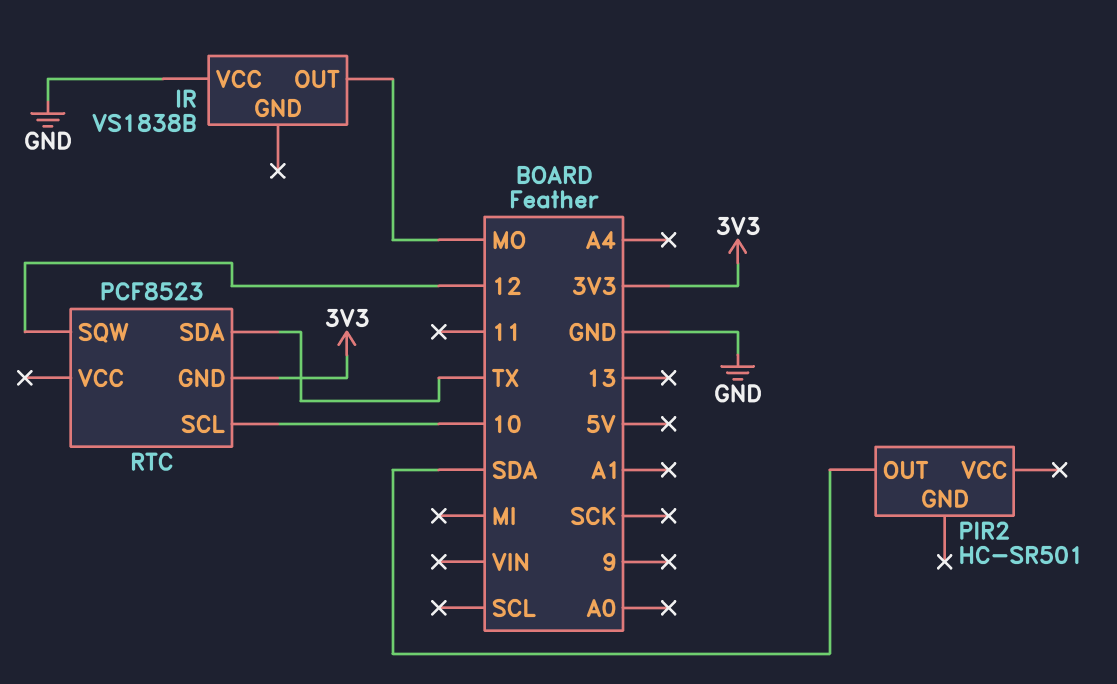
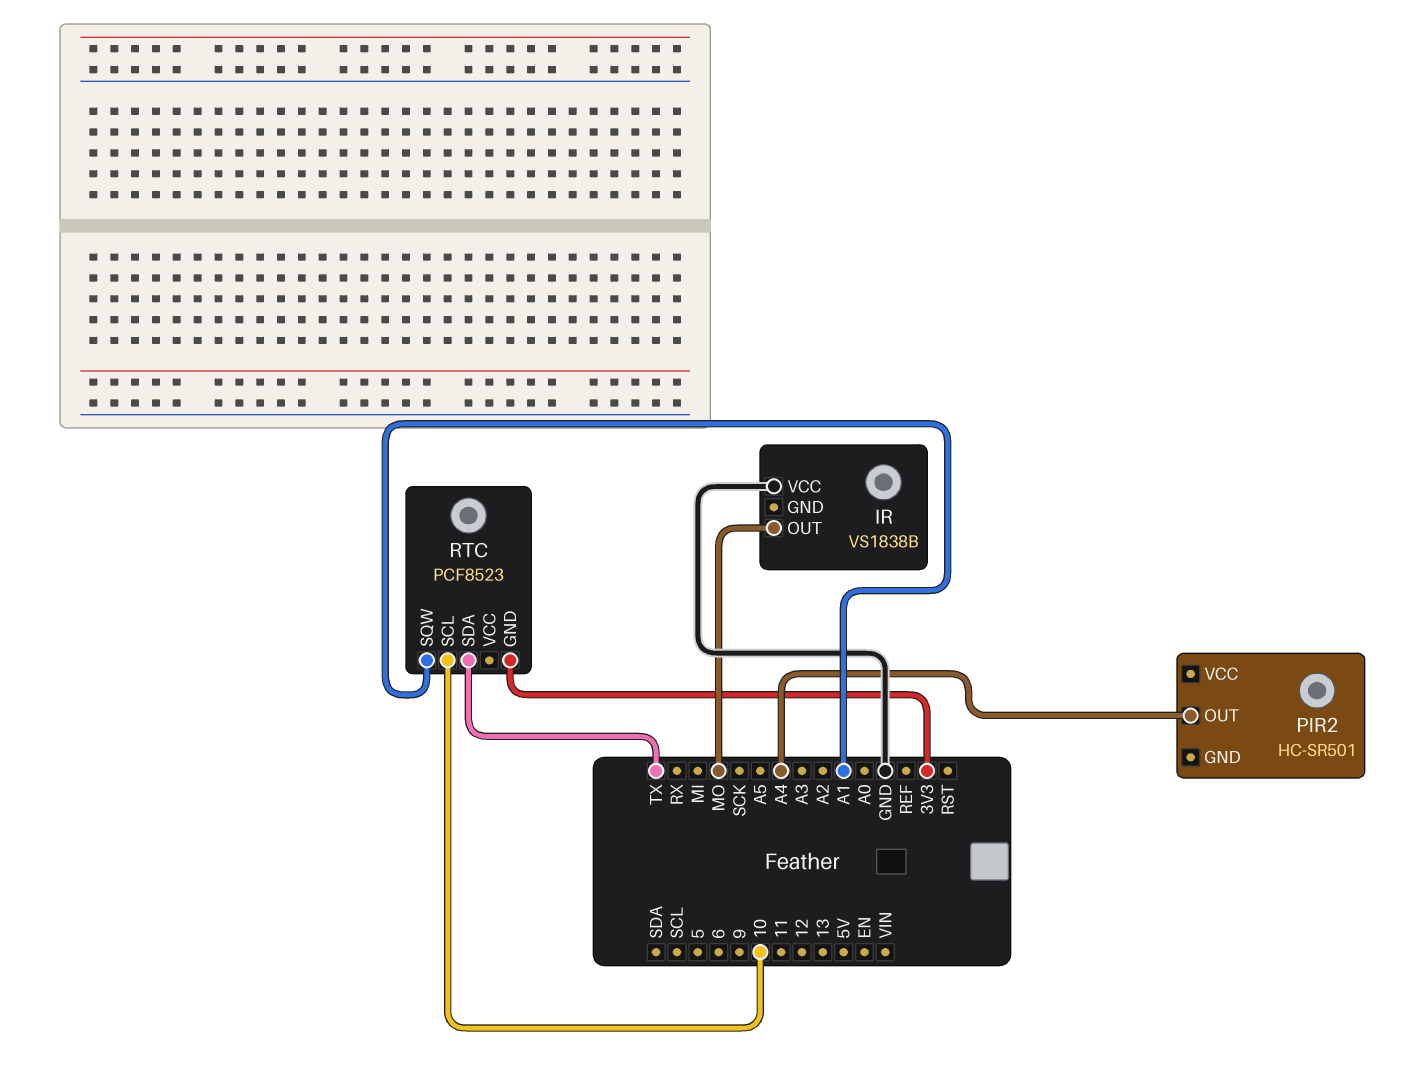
PIR2 pin OUT: SDA -> A4
RTC pin SQW: 12 -> A1

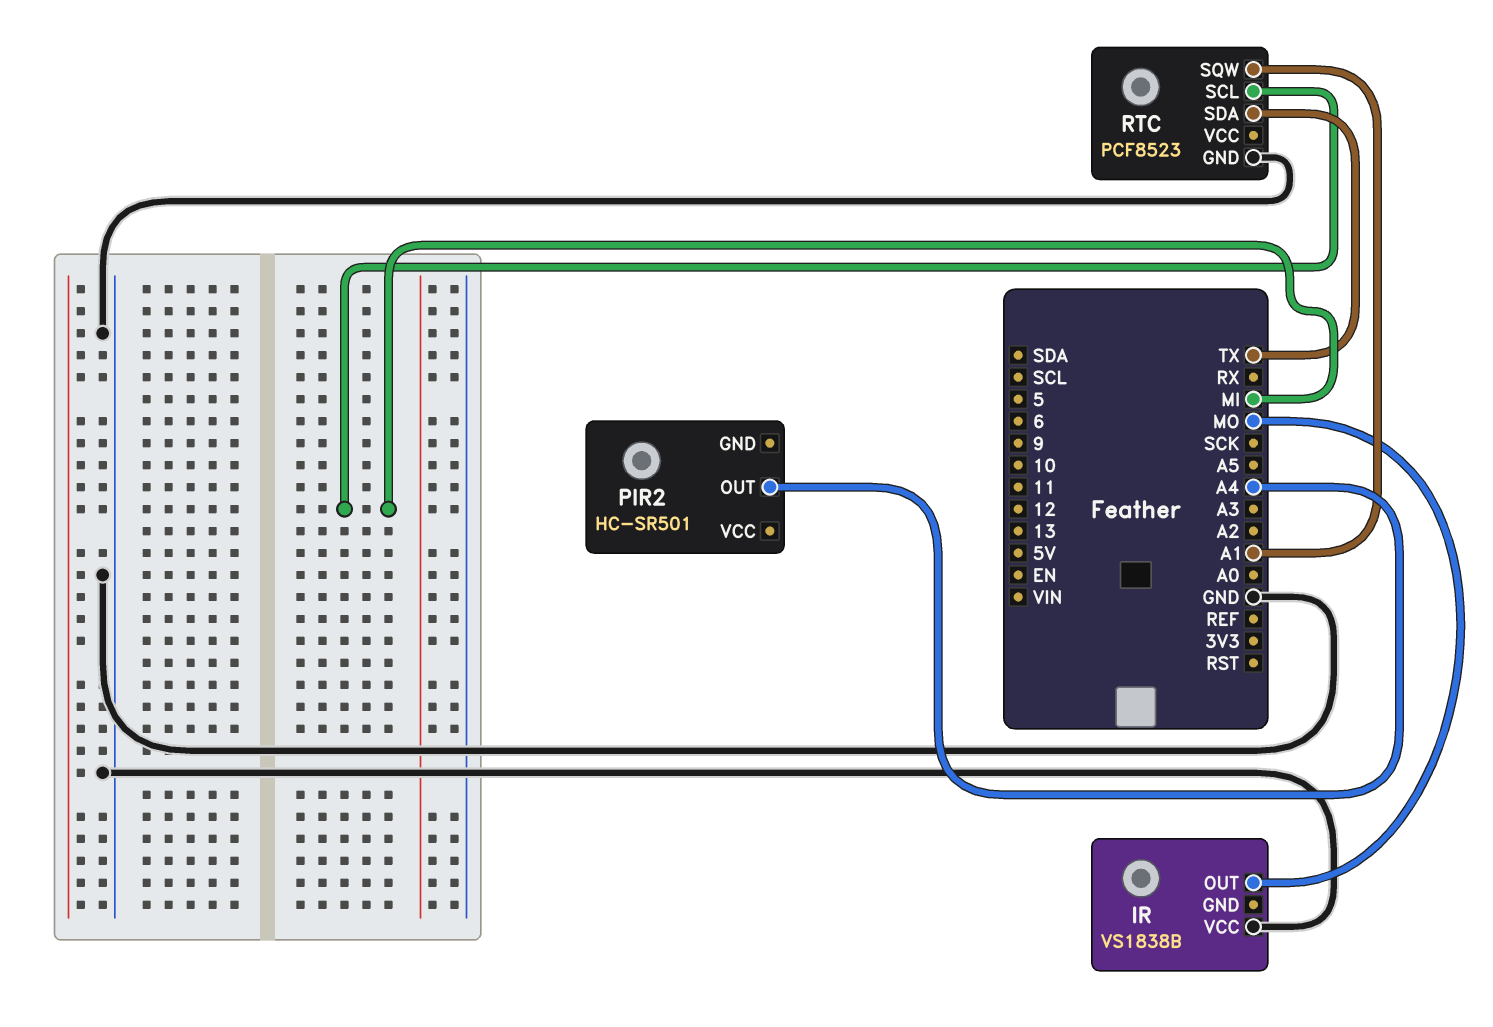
RTC pin GND: 3V3 -> GND
RTC pin SCL: 10 -> MI

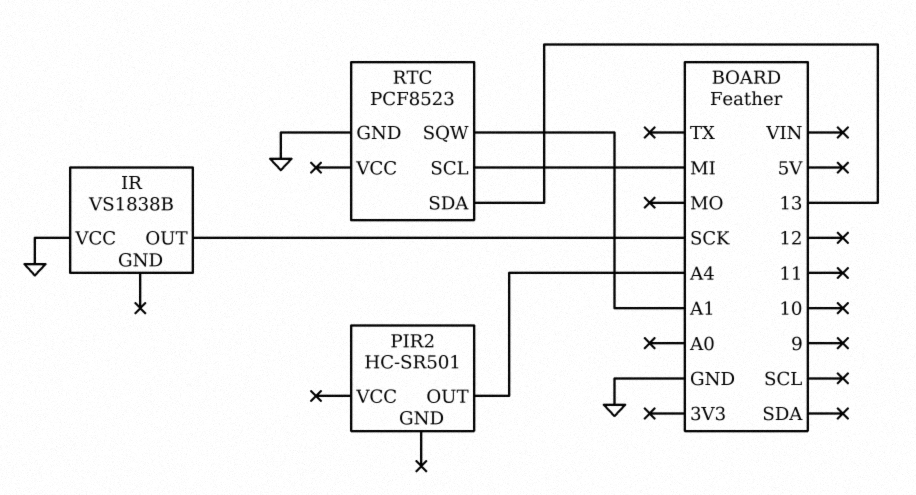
IR pin OUT: MO -> SCK
RTC pin SDA: TX -> 13

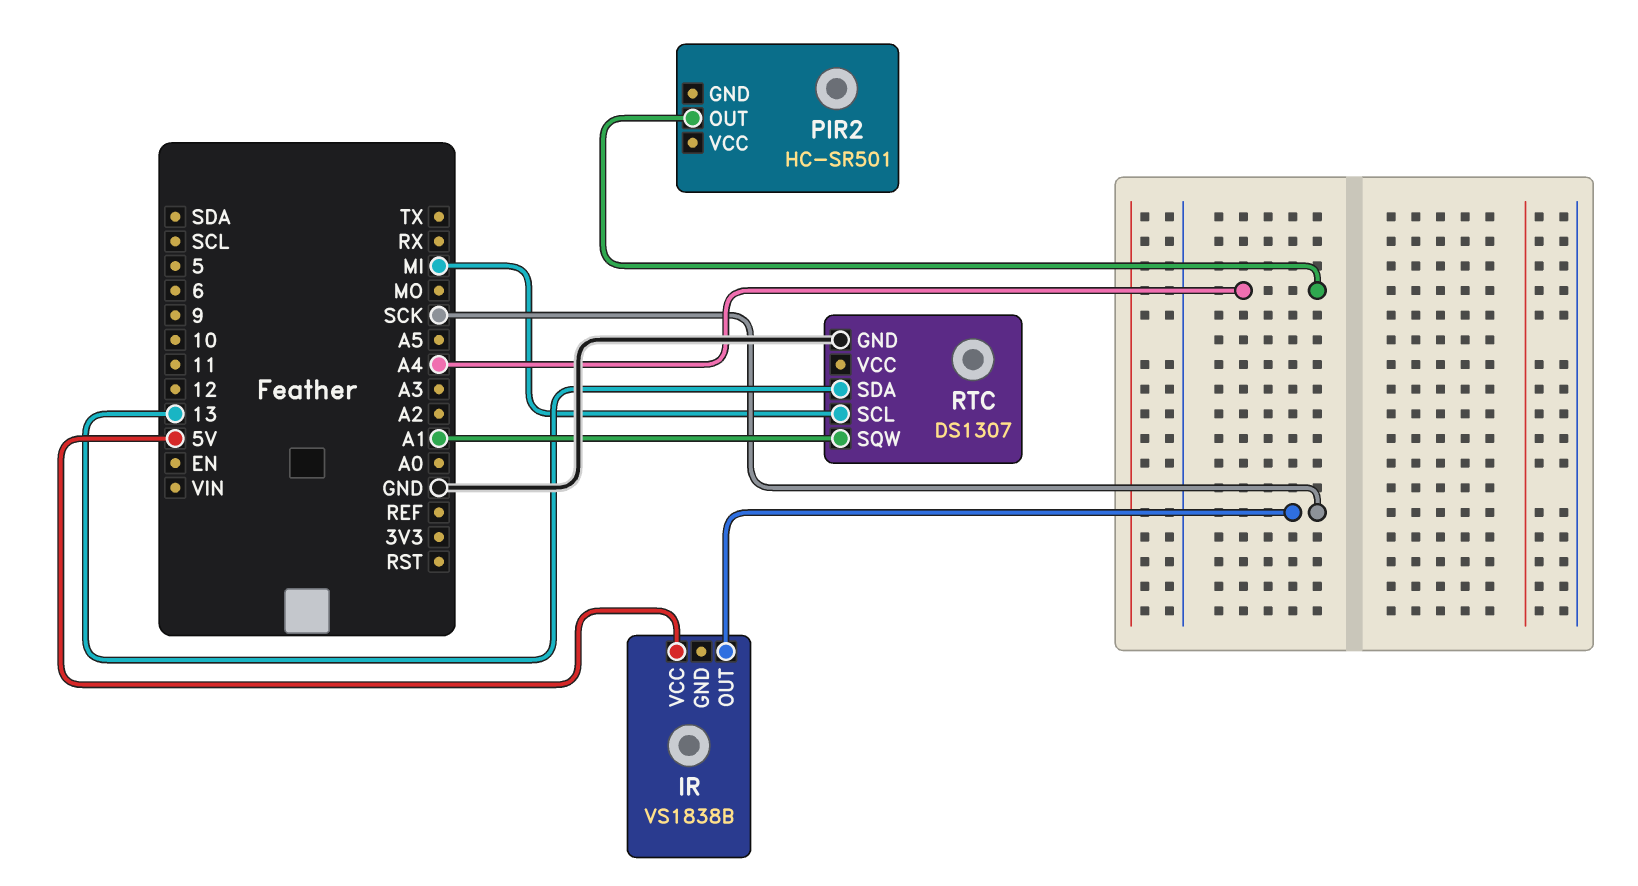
IR pin VCC: GND -> 5V
RTC: PCF8523 -> DS1307

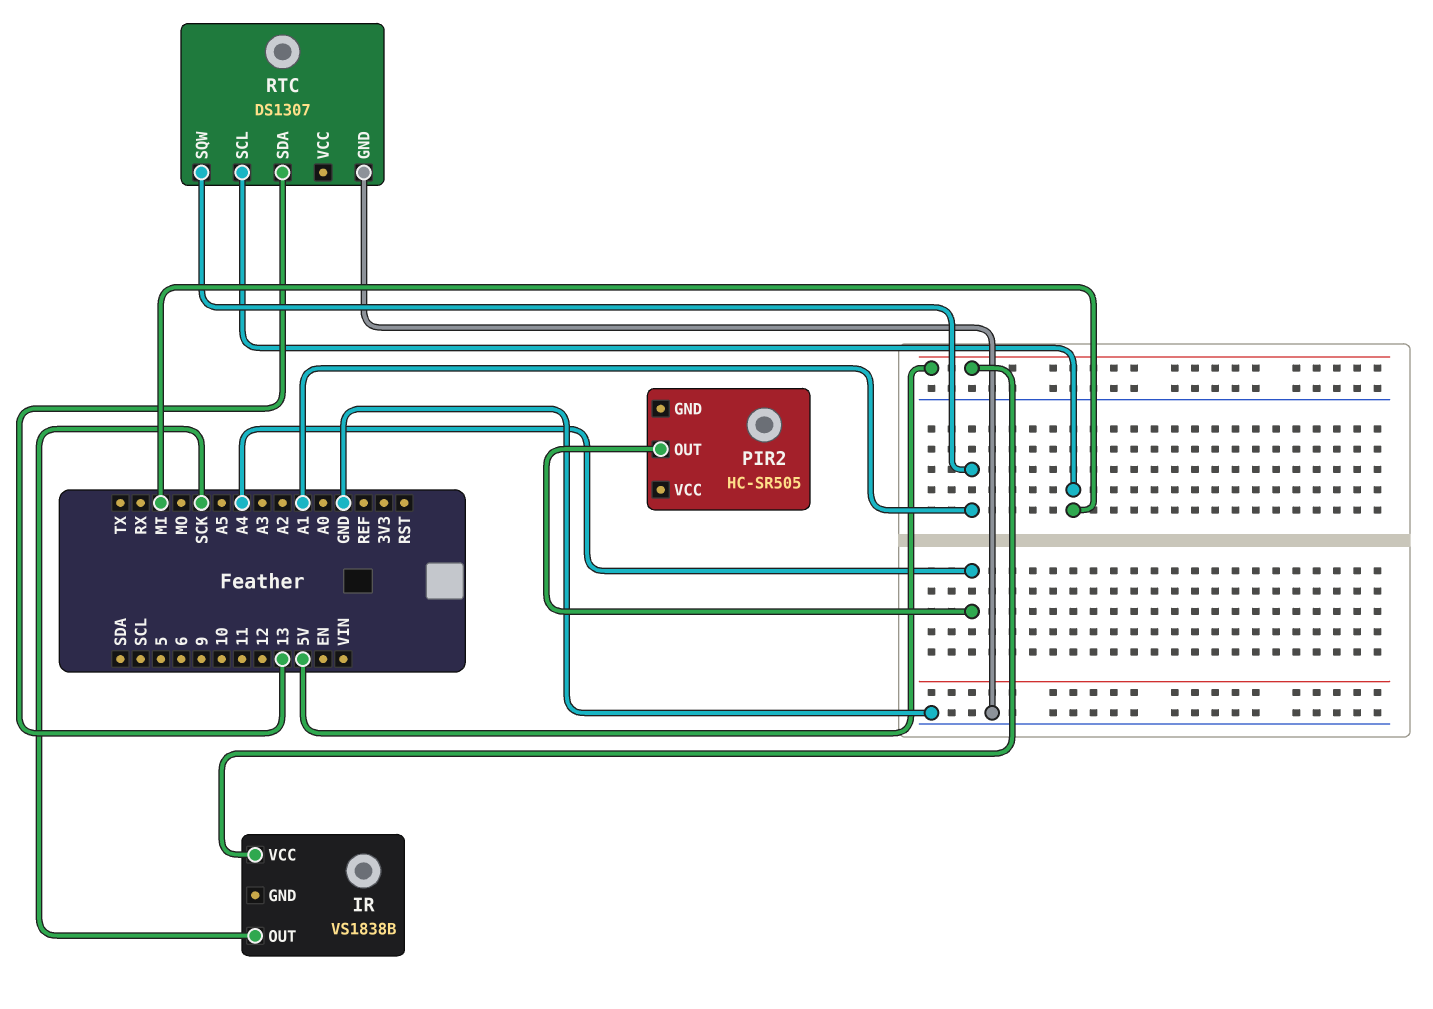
PIR2: HC-SR501 -> HC-SR505

